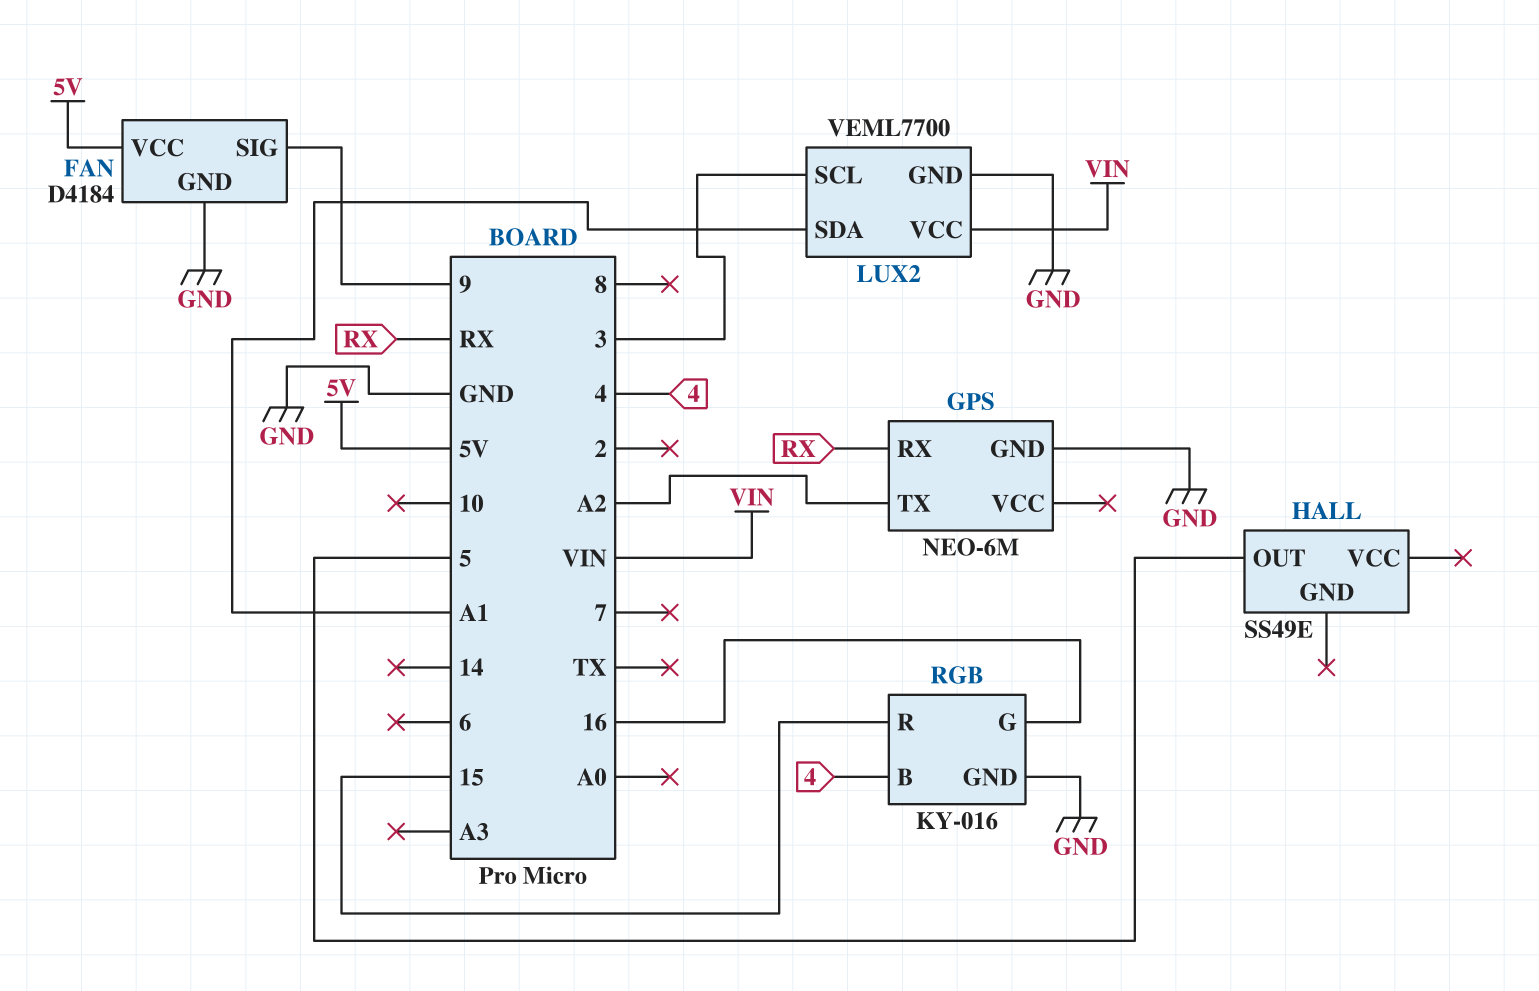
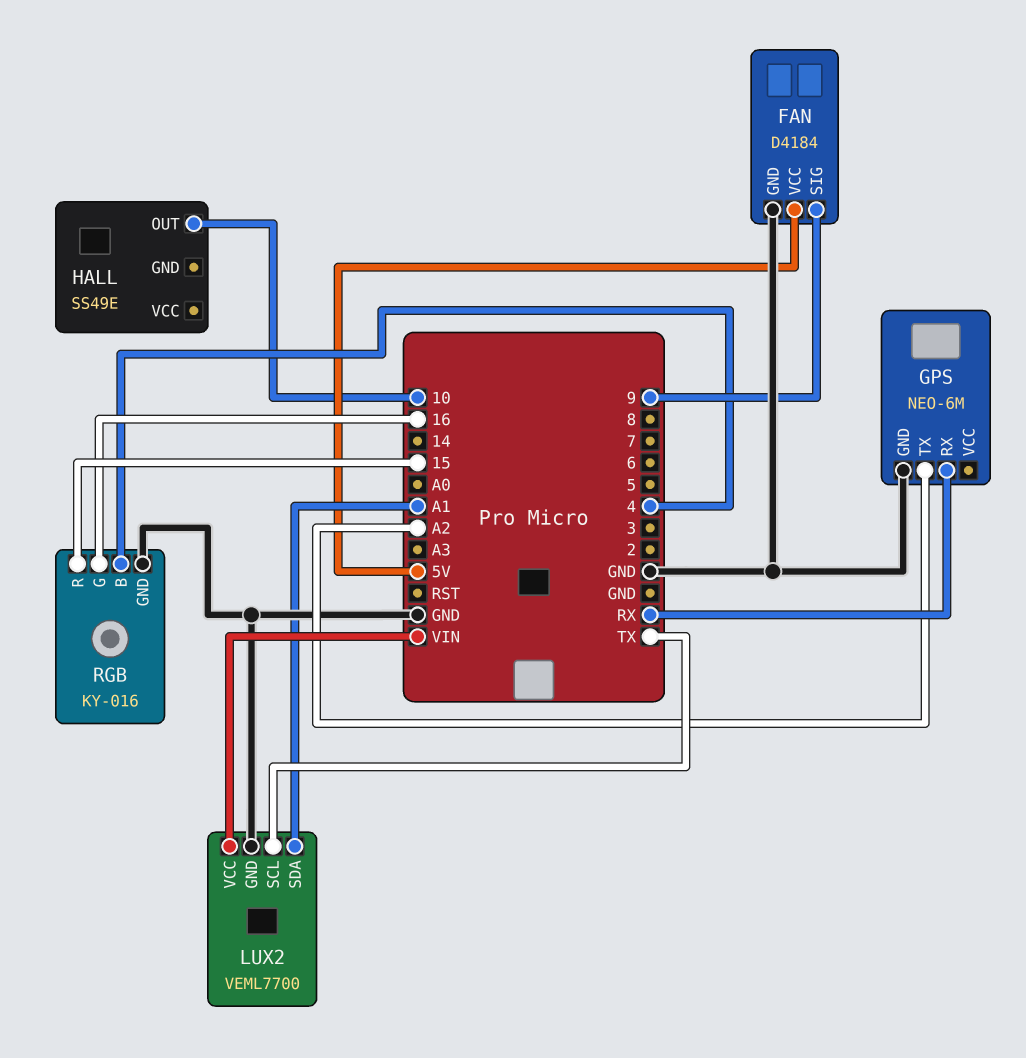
HALL pin OUT: 5 -> 10
LUX2 pin SCL: 3 -> TX

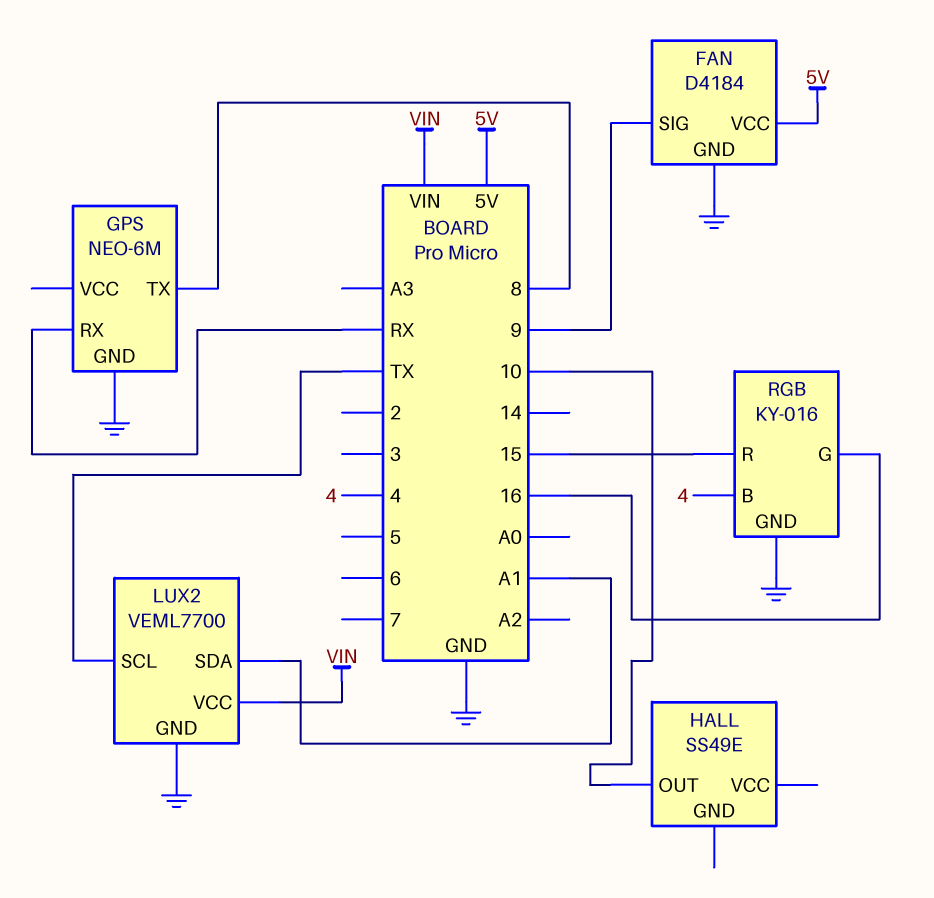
GPS pin TX: A2 -> 8

